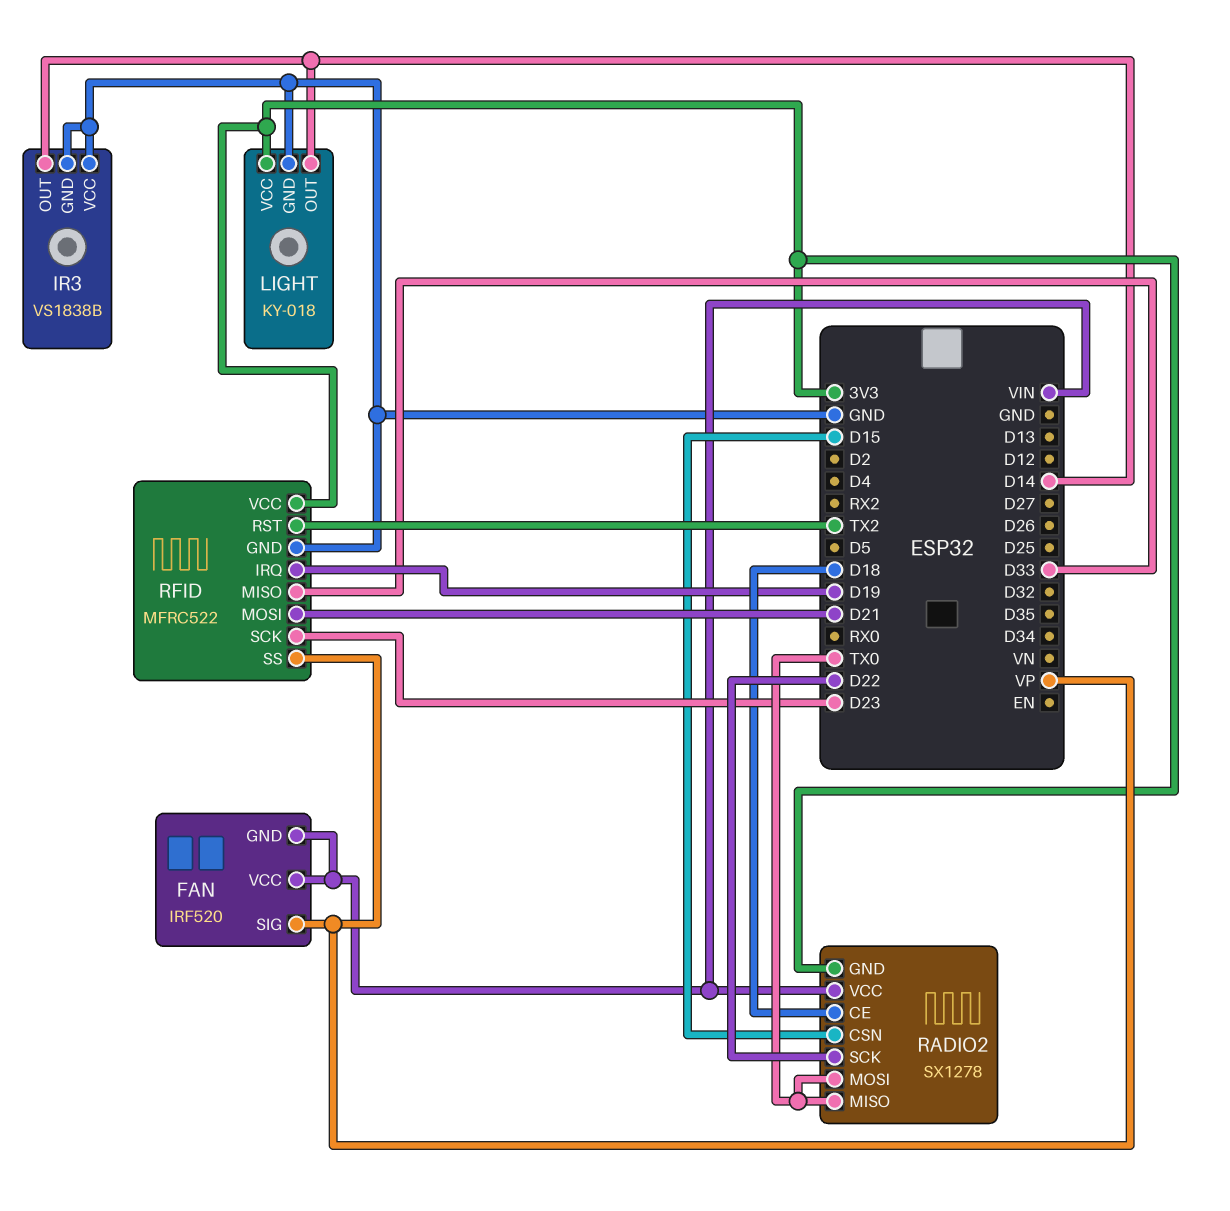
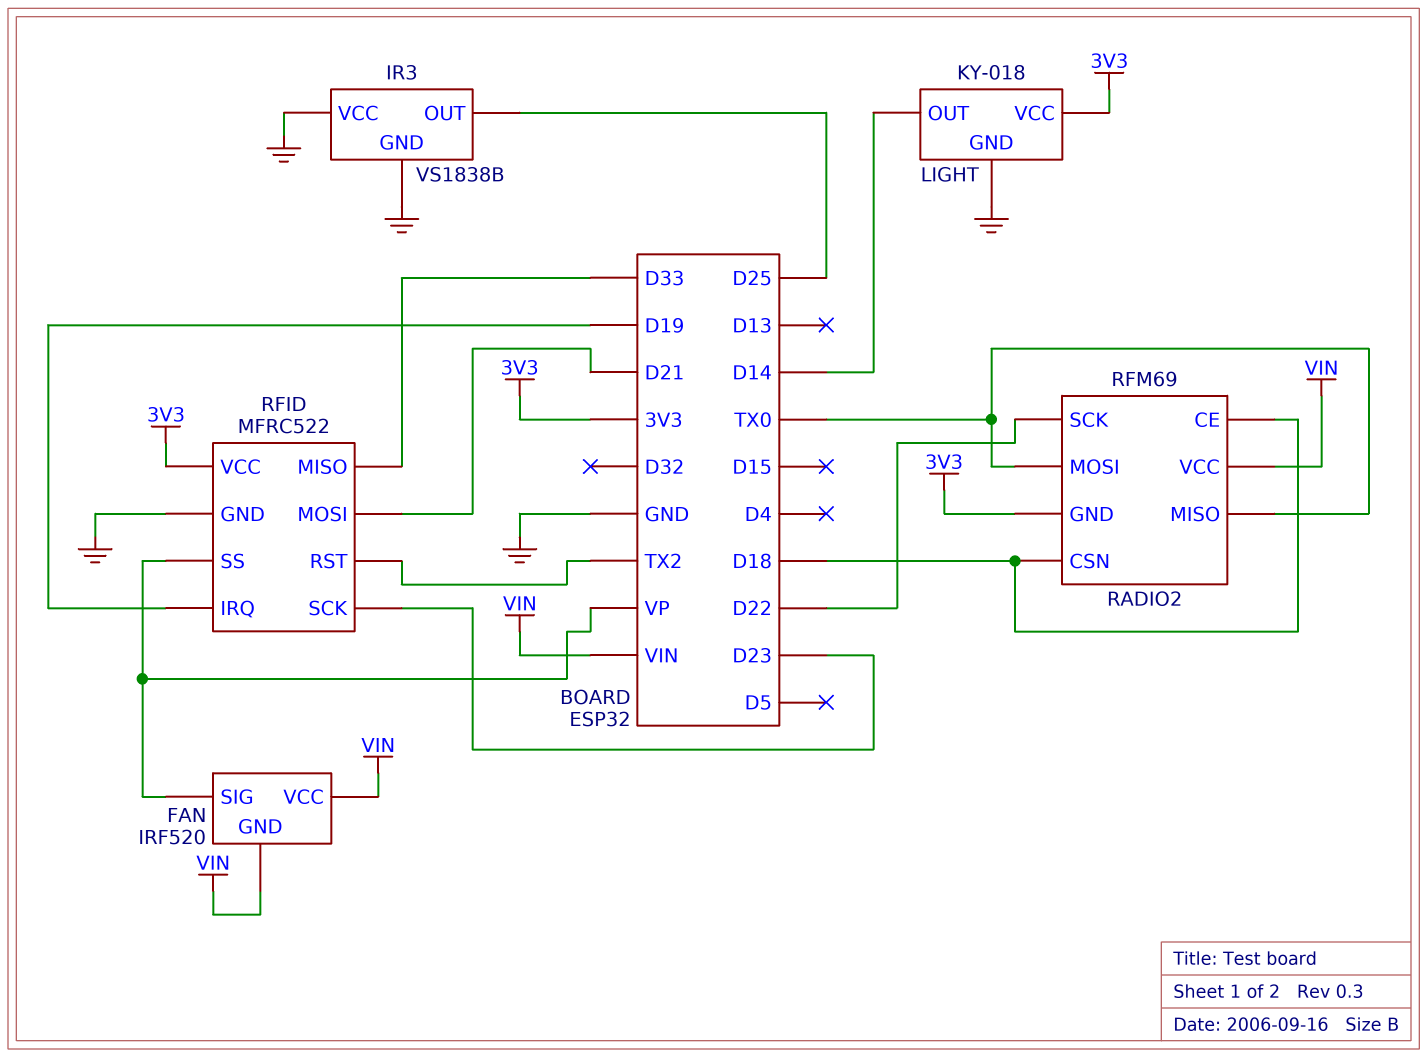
IR3 pin OUT: D14 -> D25
RADIO2: SX1278 -> RFM69
RADIO2 pin CSN: D15 -> D18

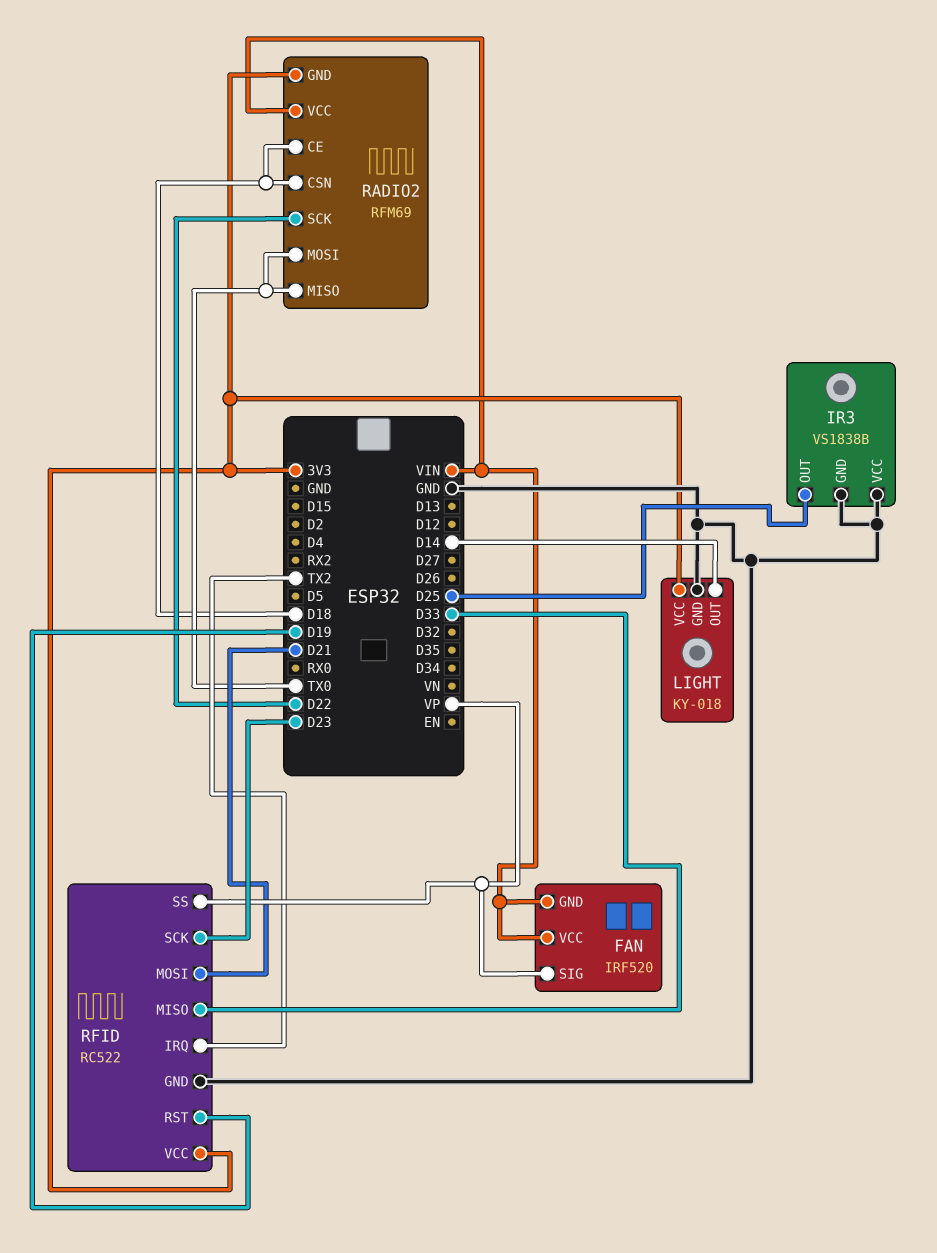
RFID: MFRC522 -> RC522
RFID pin IRQ: D19 -> TX2
RFID pin RST: TX2 -> D19

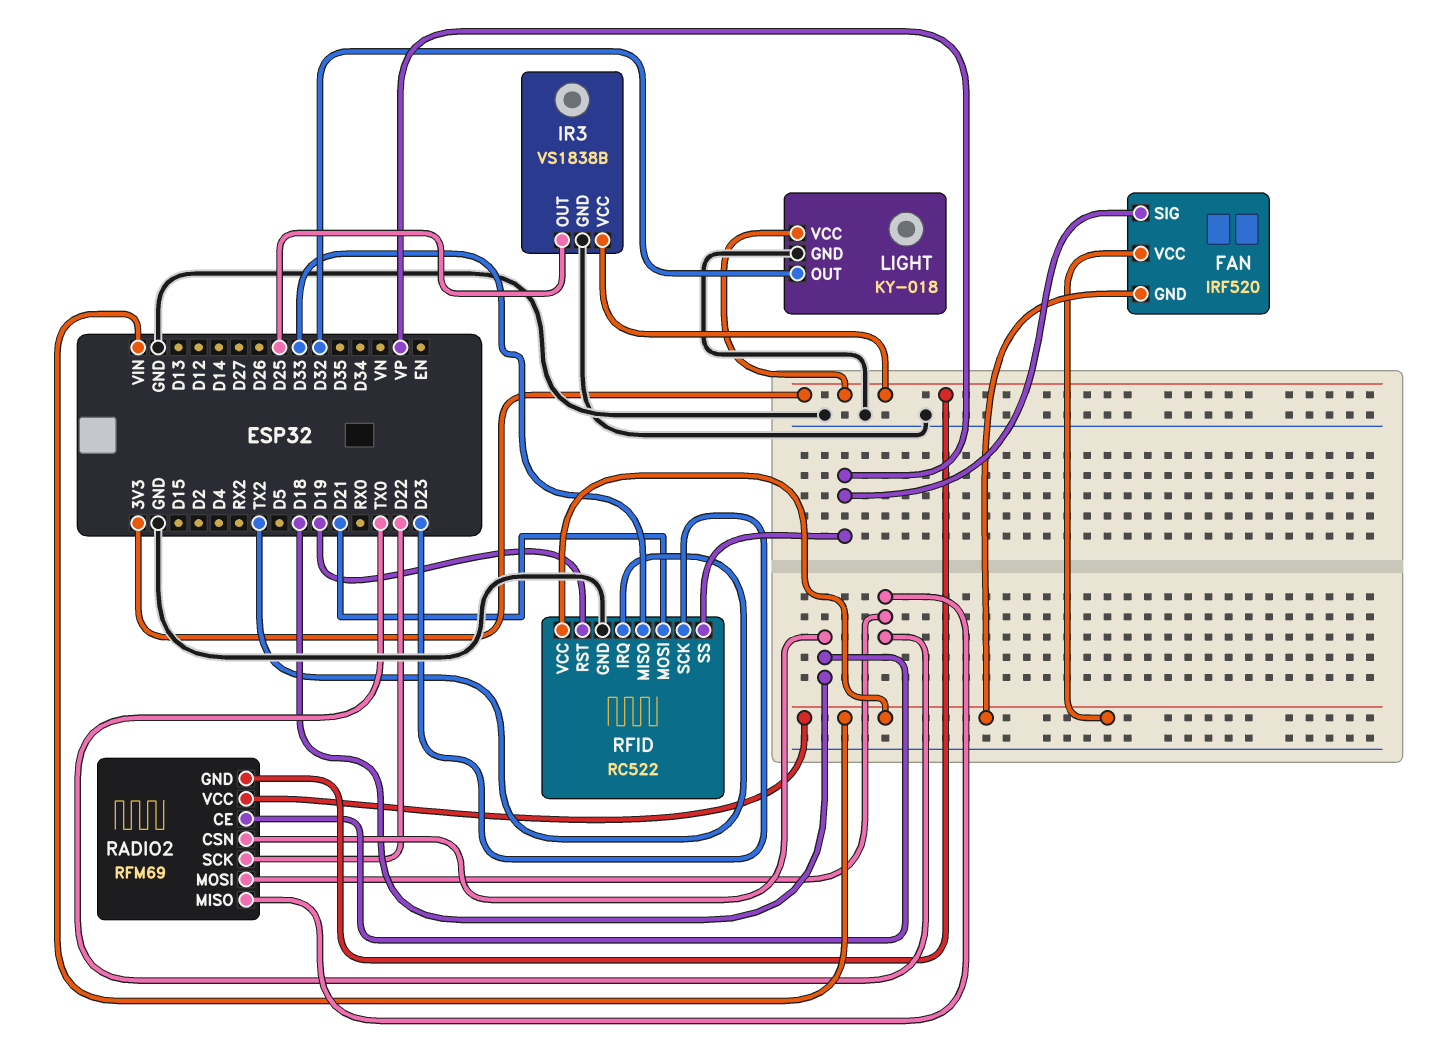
IR3 pin VCC: GND -> 3V3
LIGHT pin OUT: D14 -> D32
RFID pin VCC: 3V3 -> VIN

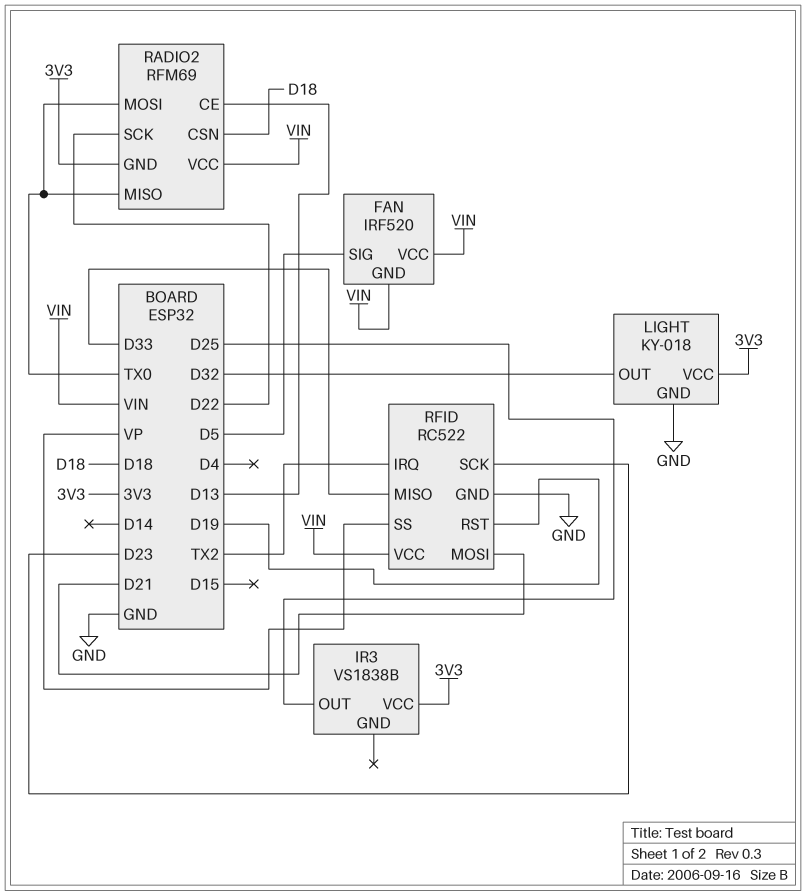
FAN pin SIG: VP -> D5
IR3 pin GND: GND -> none
RADIO2 pin CE: D18 -> D13

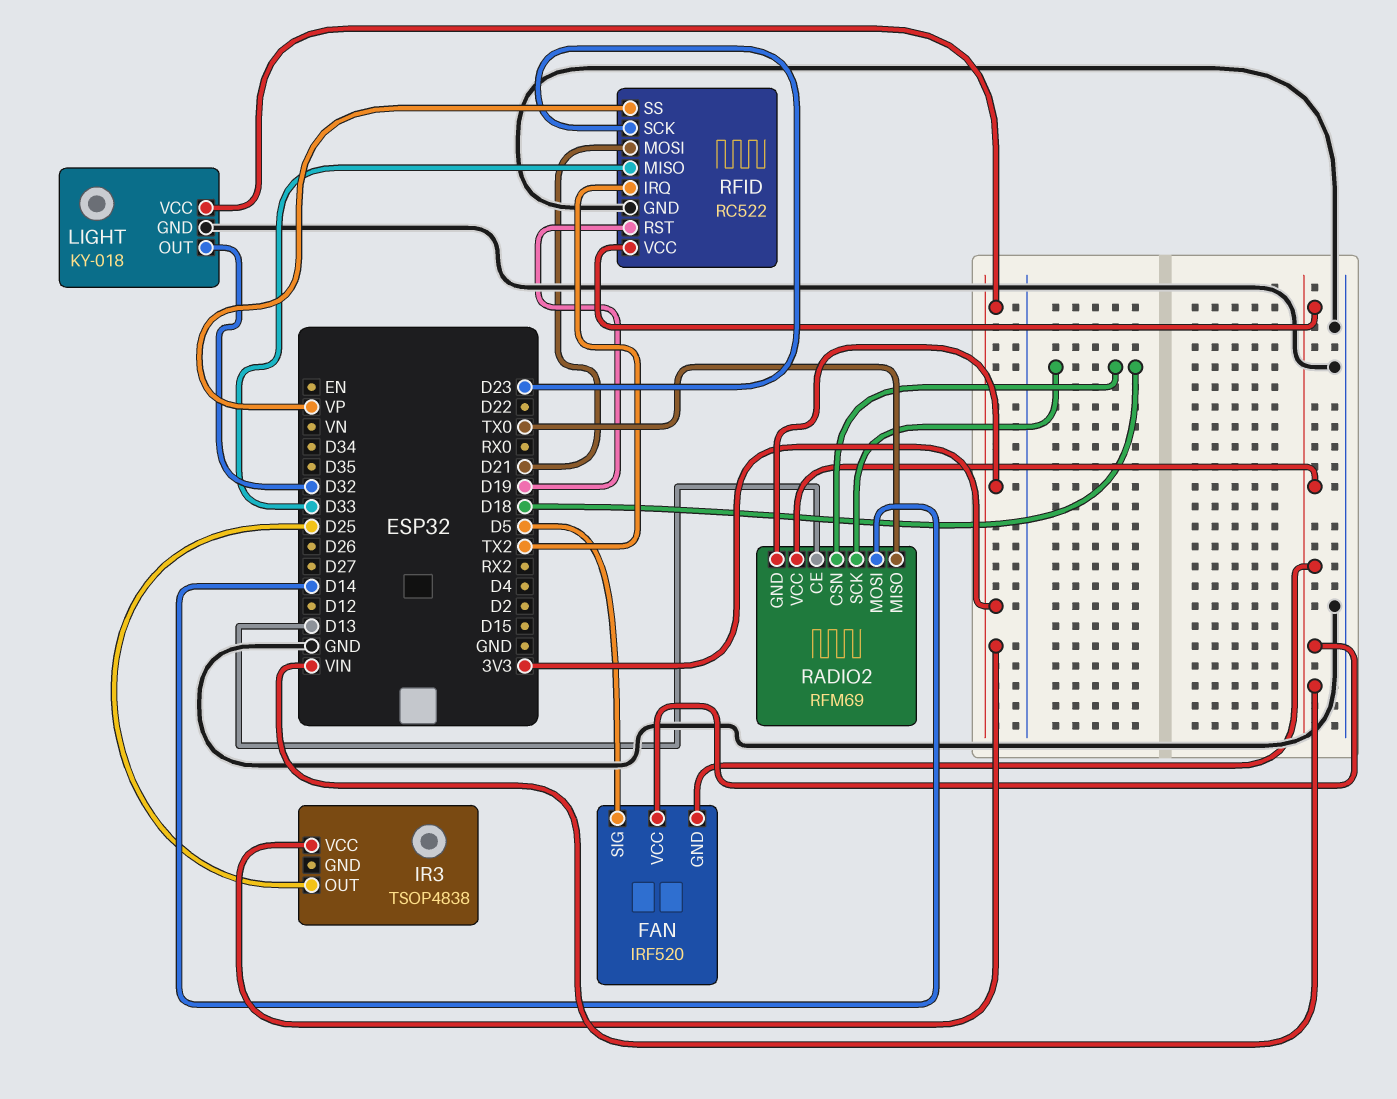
IR3: VS1838B -> TSOP4838
RADIO2 pin MOSI: TX0 -> D14
RADIO2 pin SCK: D22 -> D18

